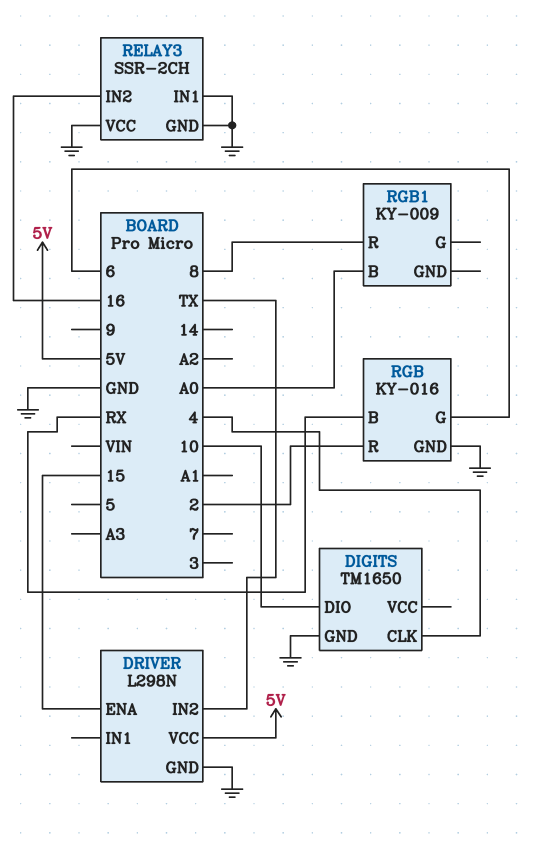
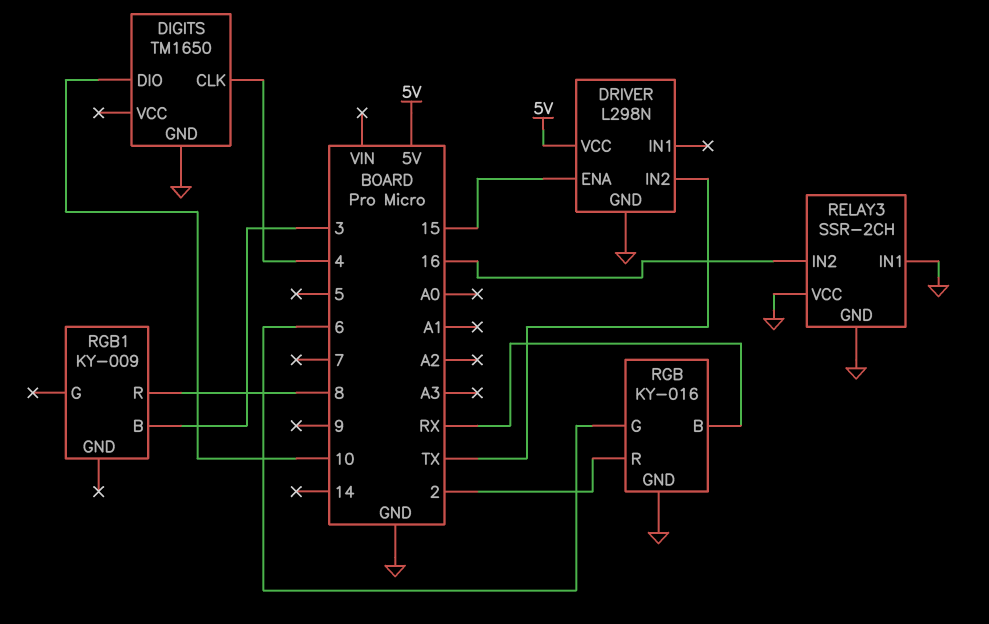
RGB1 pin B: A0 -> 3

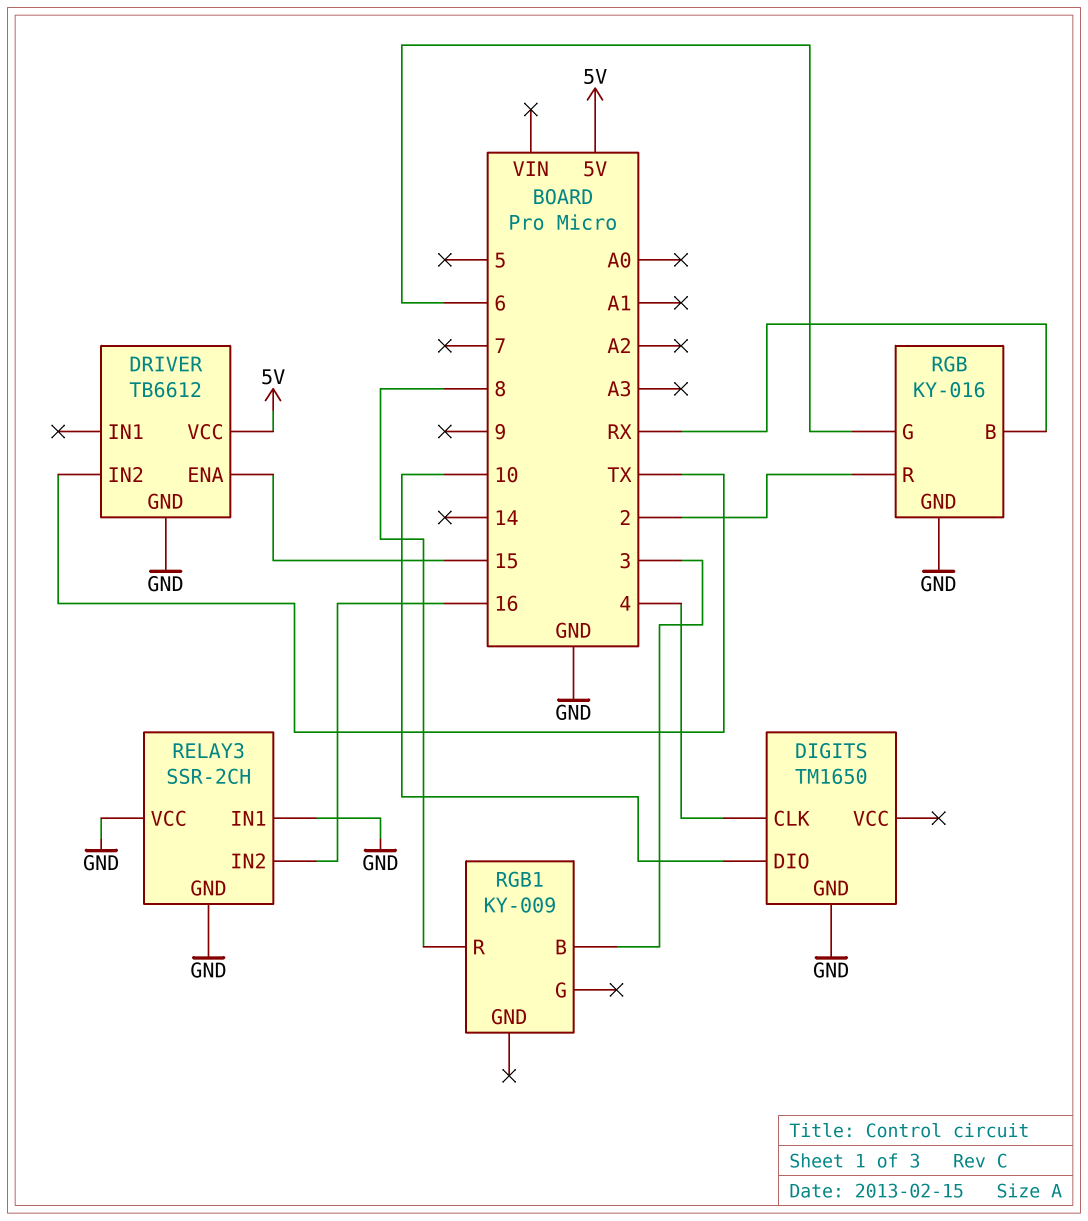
DRIVER: L298N -> TB6612

